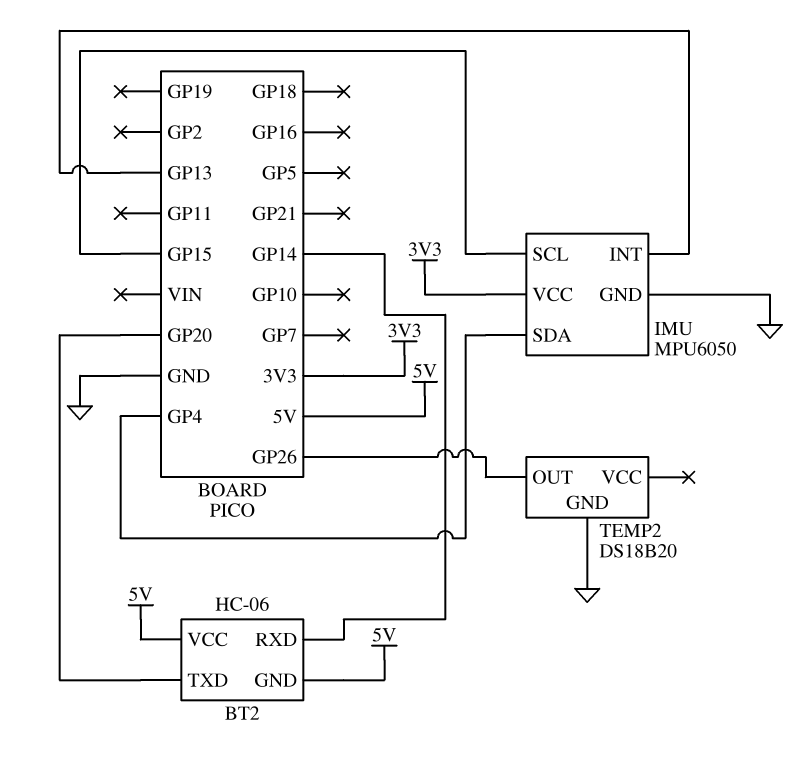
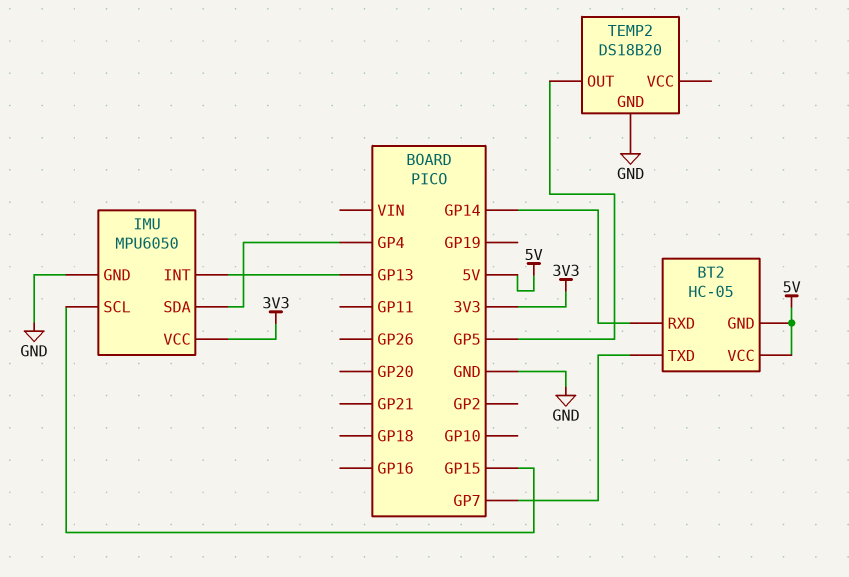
BT2: HC-06 -> HC-05
BT2 pin TXD: GP20 -> GP7
TEMP2 pin OUT: GP26 -> GP5

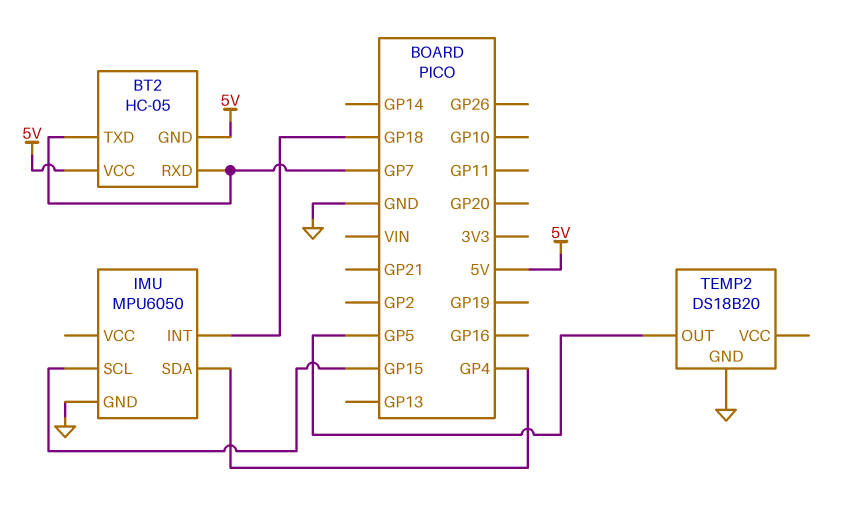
BT2 pin RXD: GP14 -> GP7
IMU pin INT: GP13 -> GP18
IMU pin VCC: 3V3 -> none

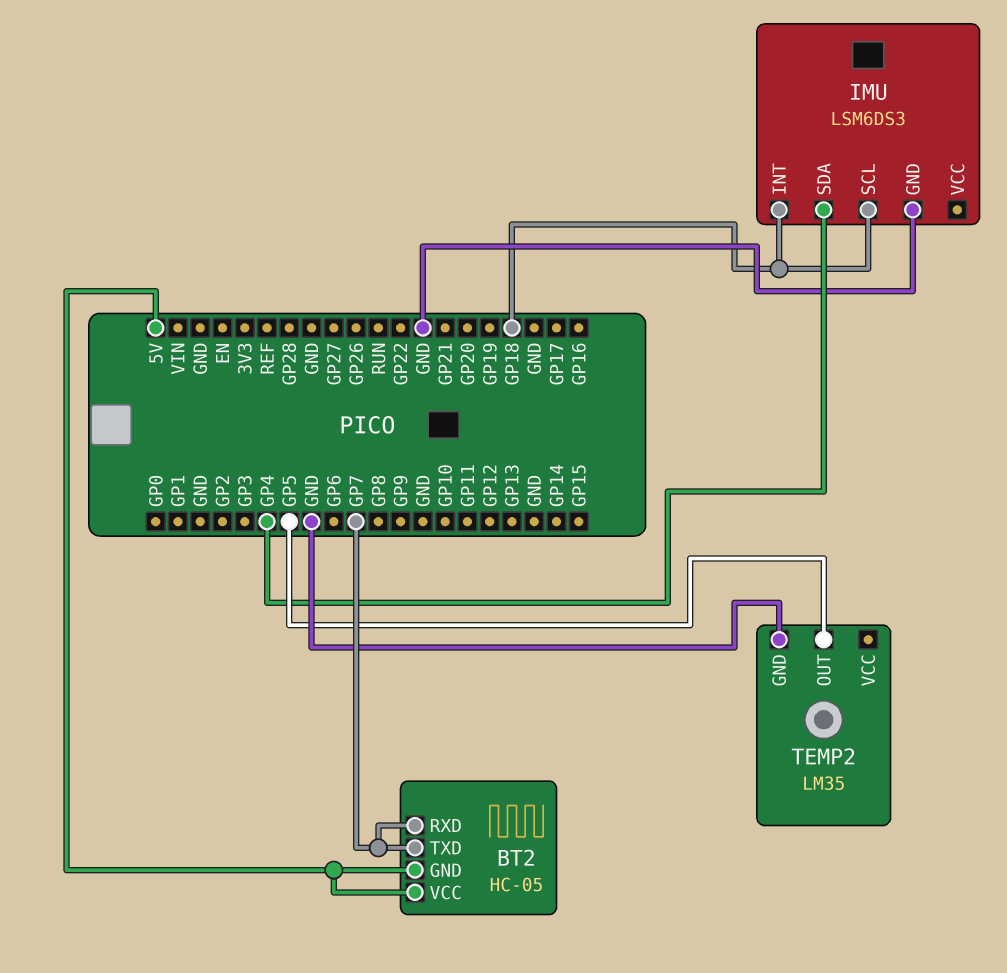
IMU: MPU6050 -> LSM6DS3
IMU pin SCL: GP15 -> GP18
TEMP2: DS18B20 -> LM35

